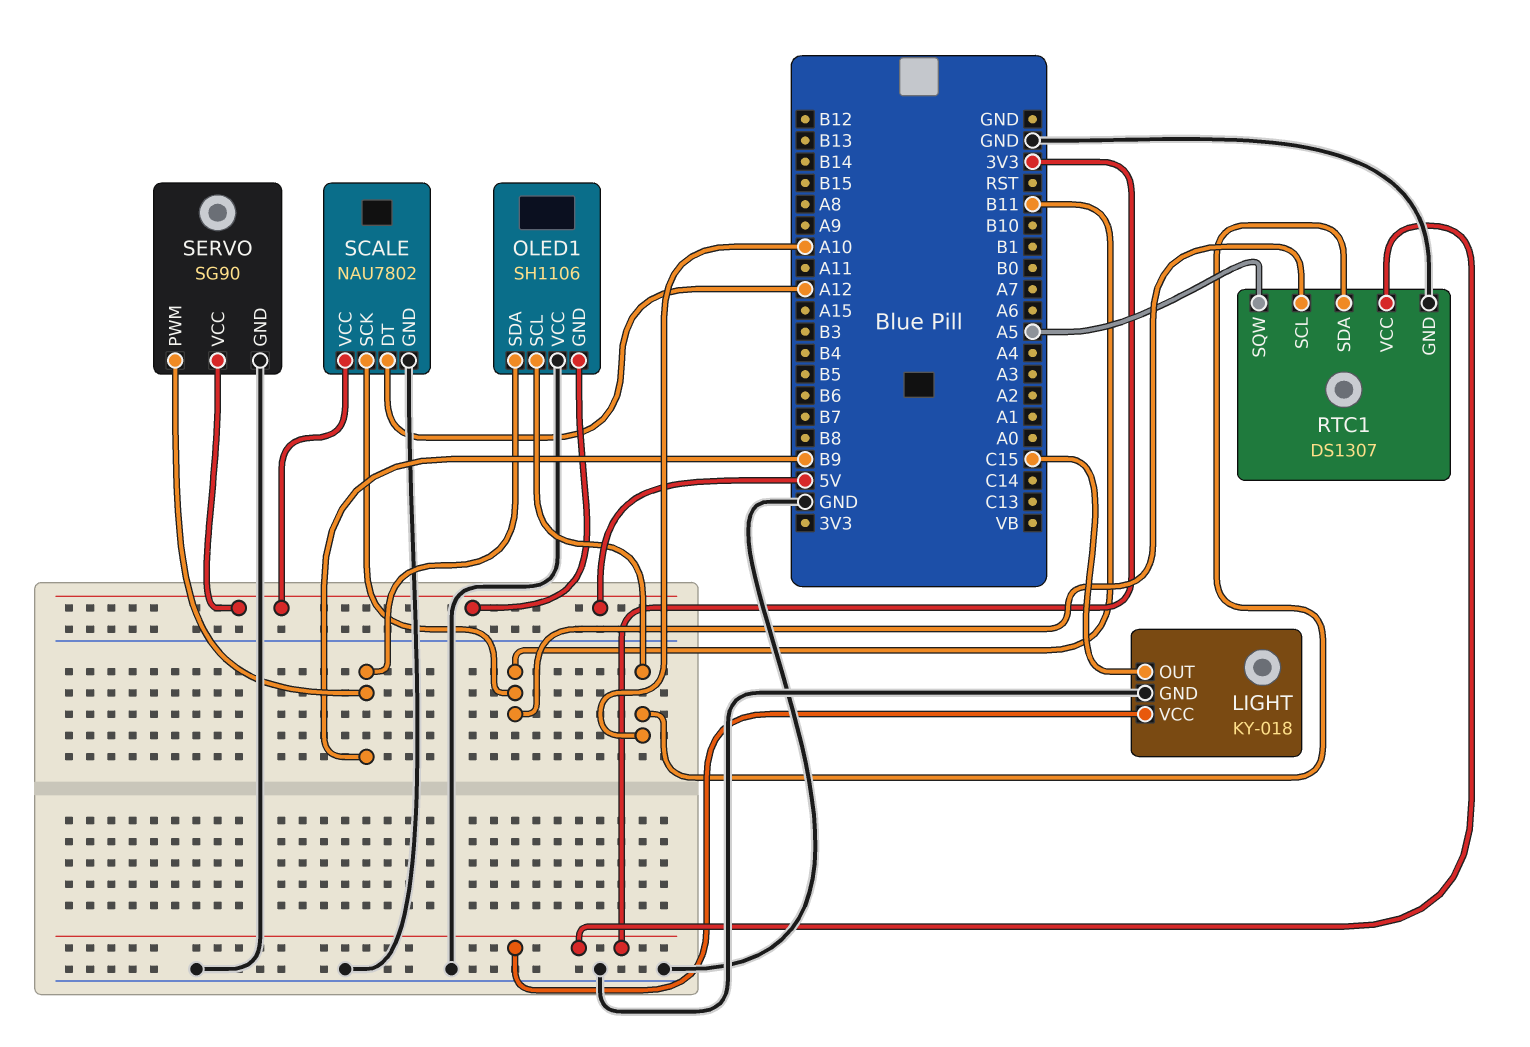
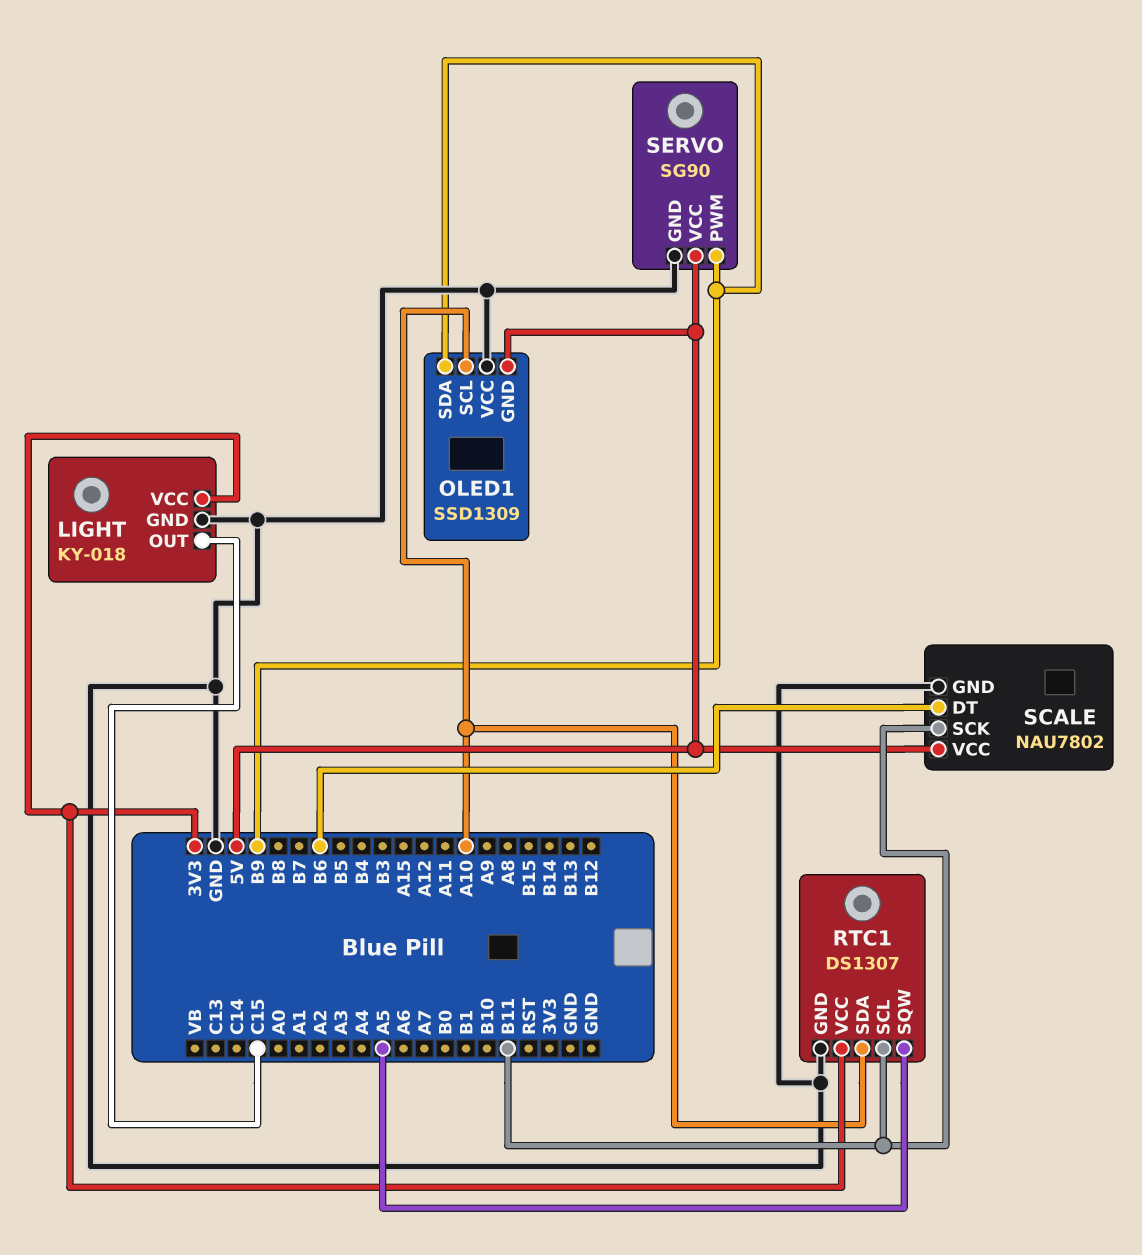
OLED1: SH1106 -> SSD1309
SCALE pin DT: A12 -> B6

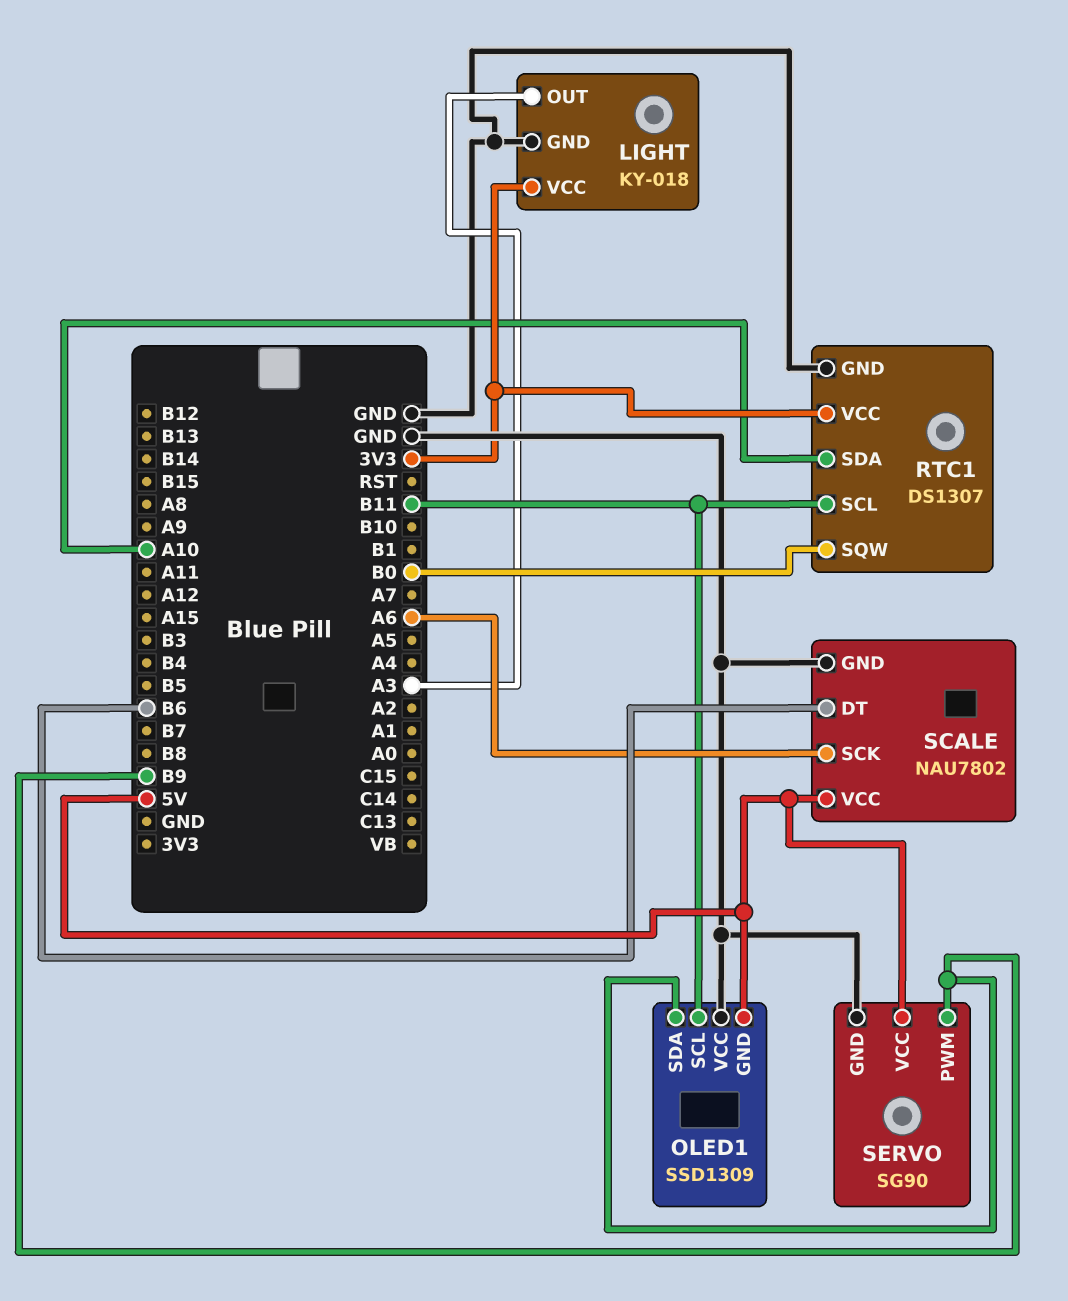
LIGHT pin OUT: C15 -> A3
OLED1 pin SCL: A10 -> B11
RTC1 pin SQW: A5 -> B0
SCALE pin SCK: B11 -> A6

